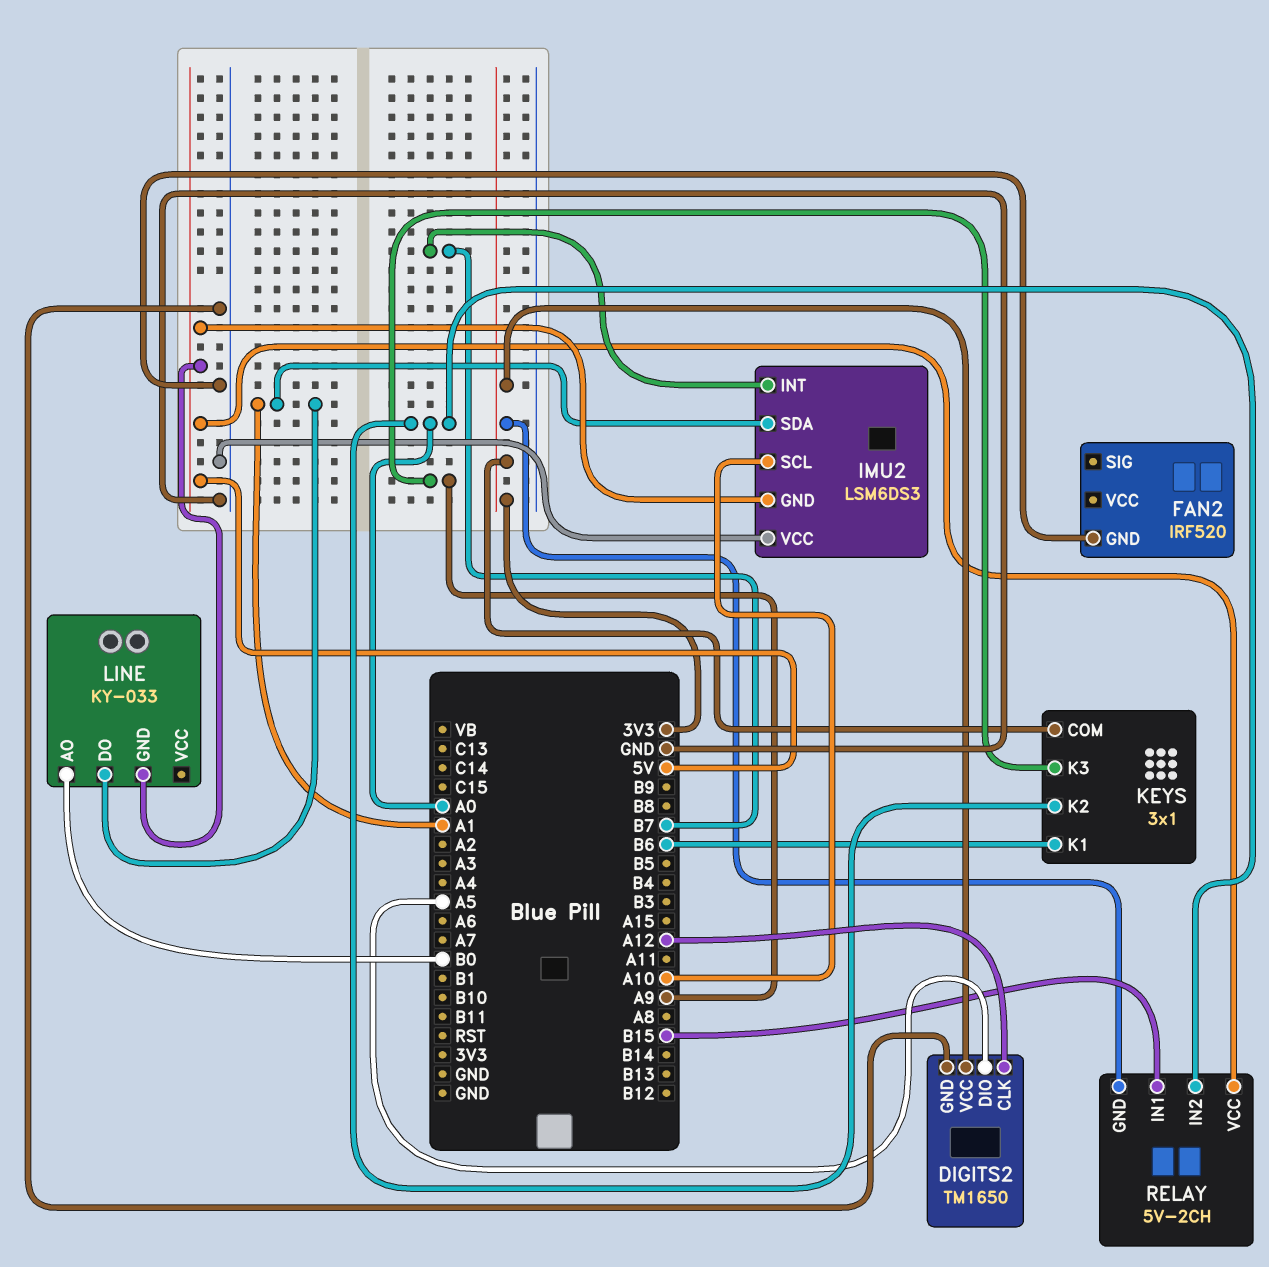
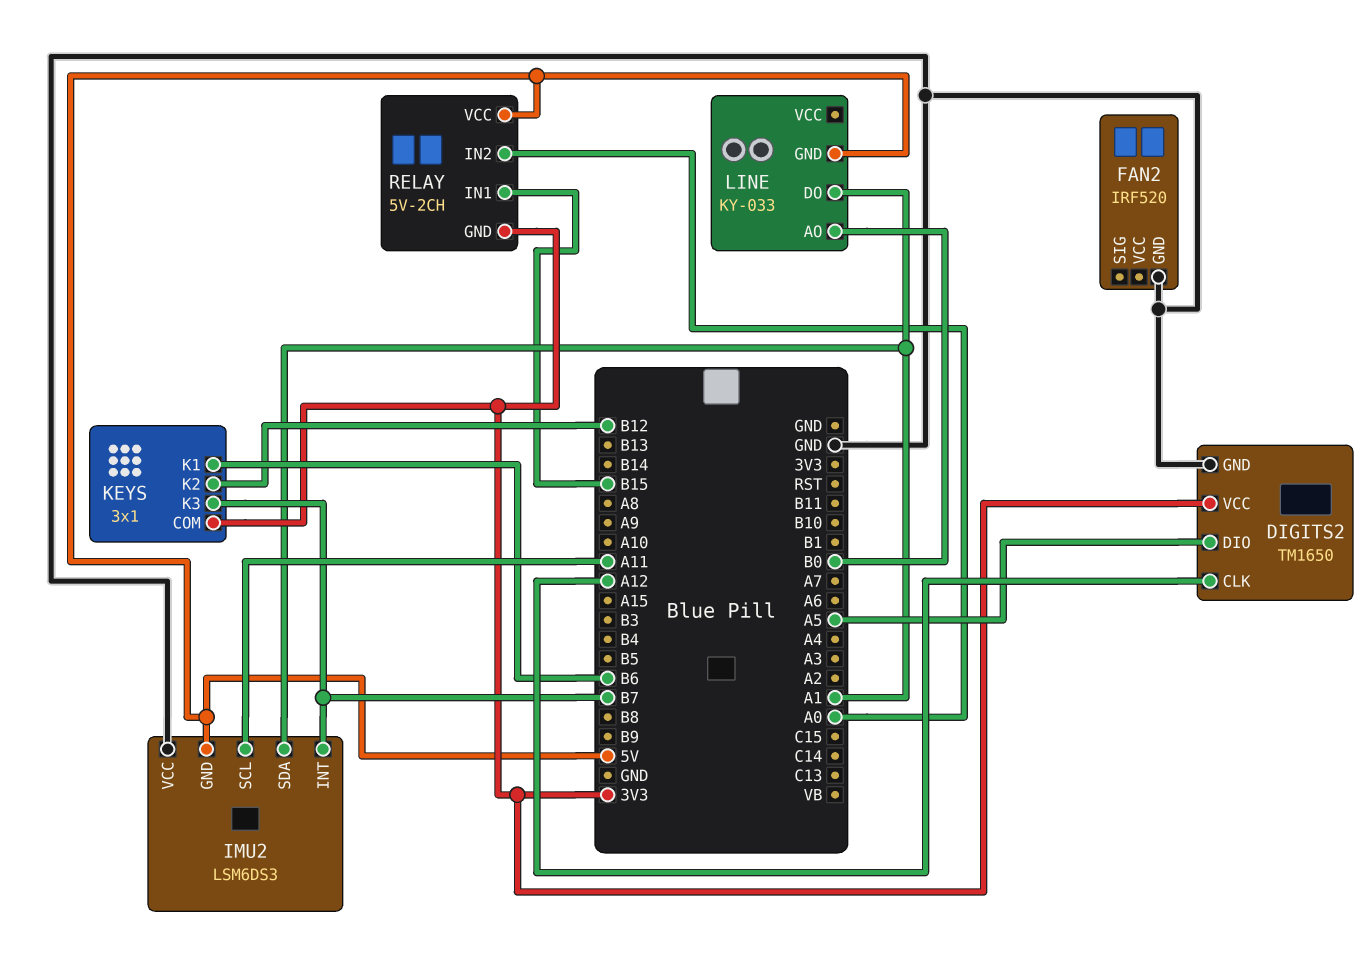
IMU2 pin SCL: A10 -> A11
KEYS pin K2: A0 -> B12
KEYS pin K3: A9 -> B7

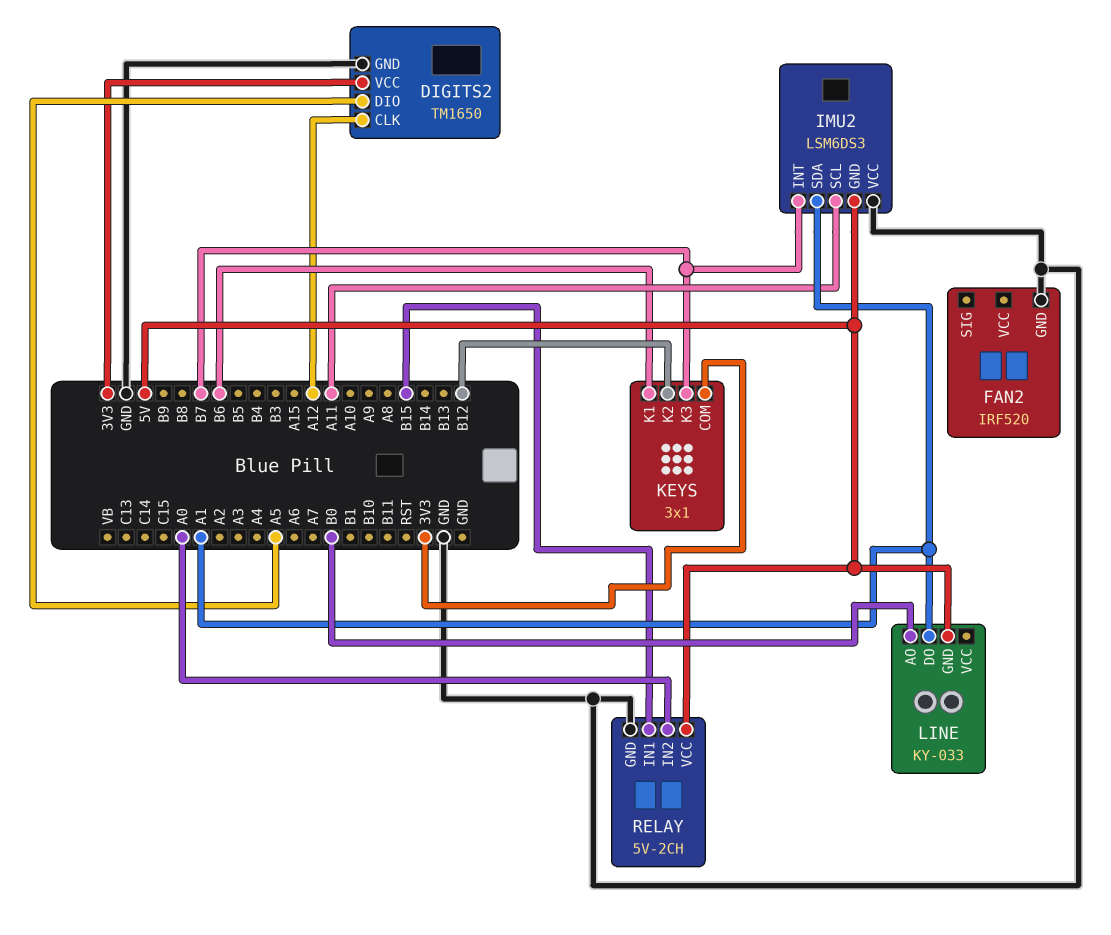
RELAY pin GND: 3V3 -> GND

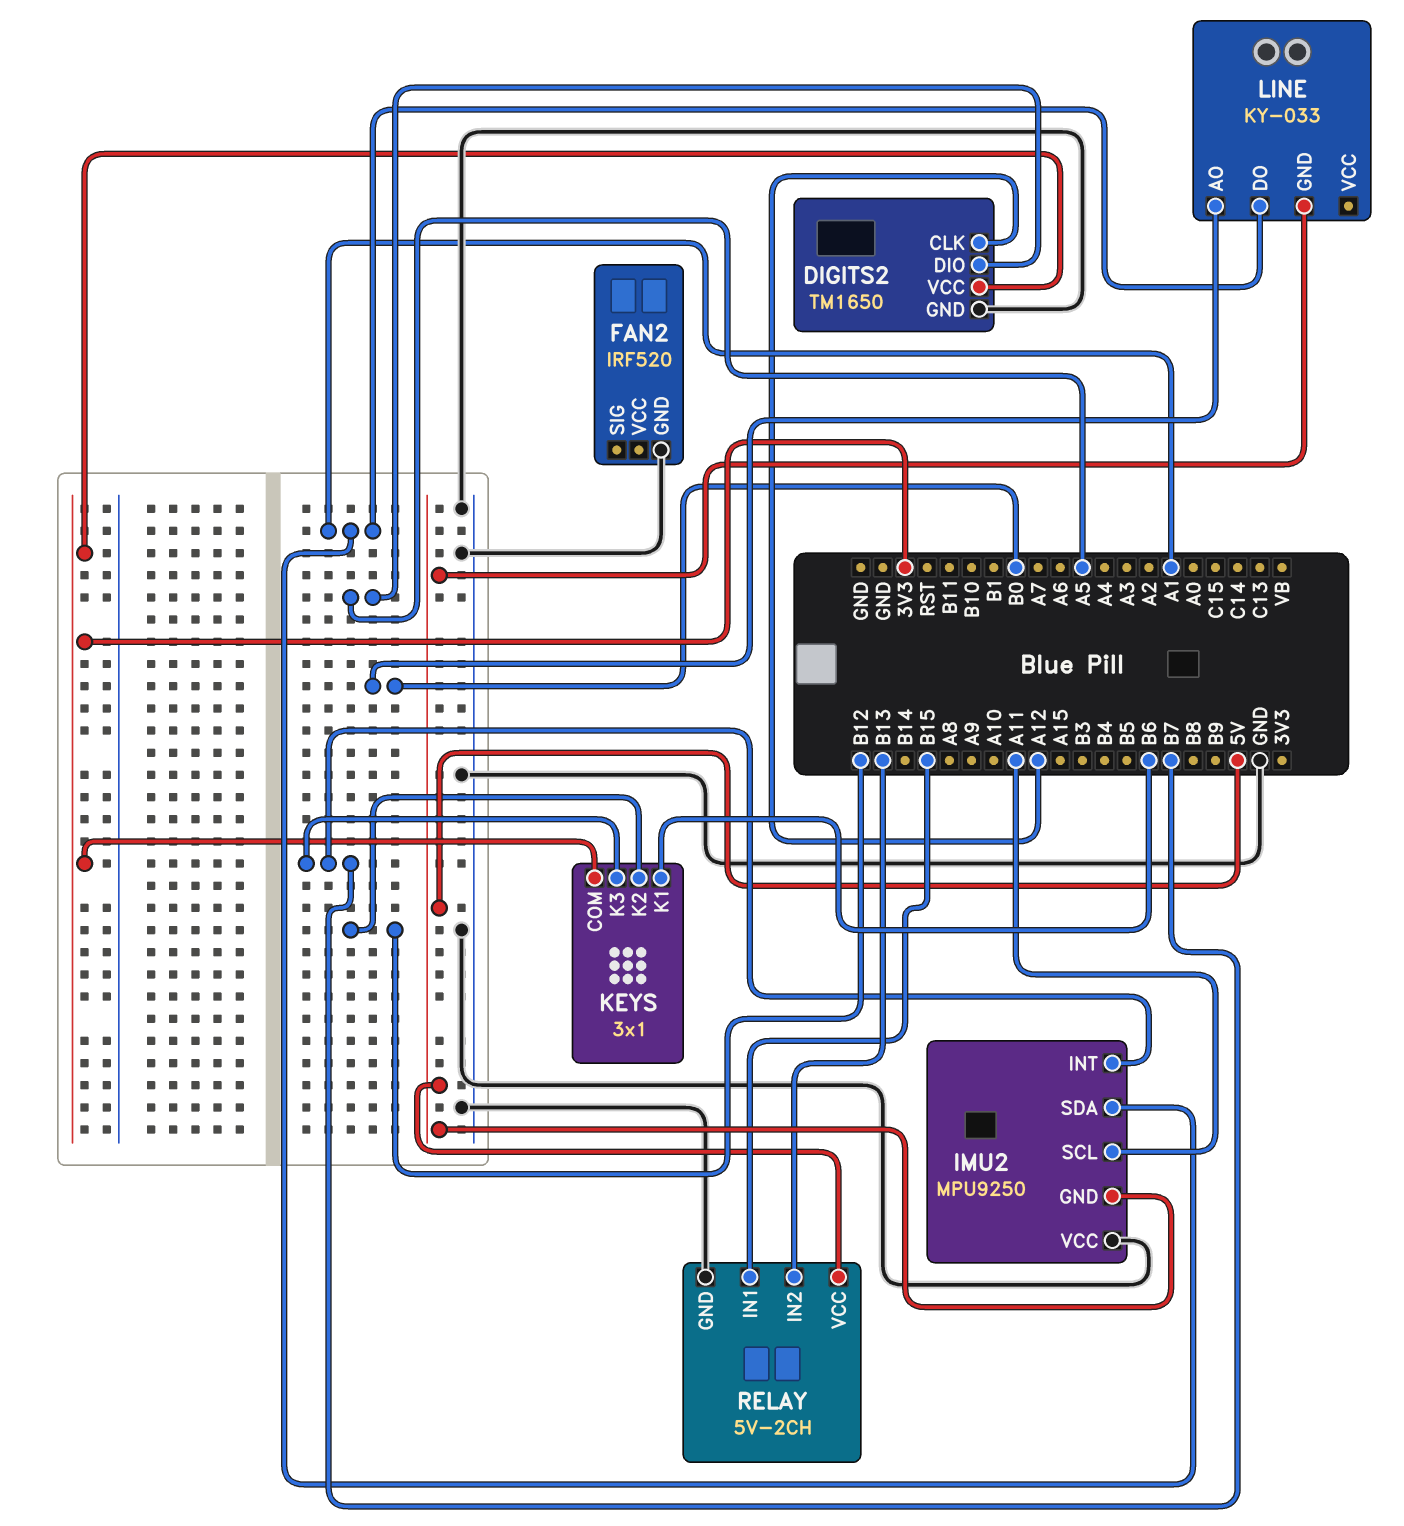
IMU2: LSM6DS3 -> MPU9250
RELAY pin IN2: A0 -> B13

